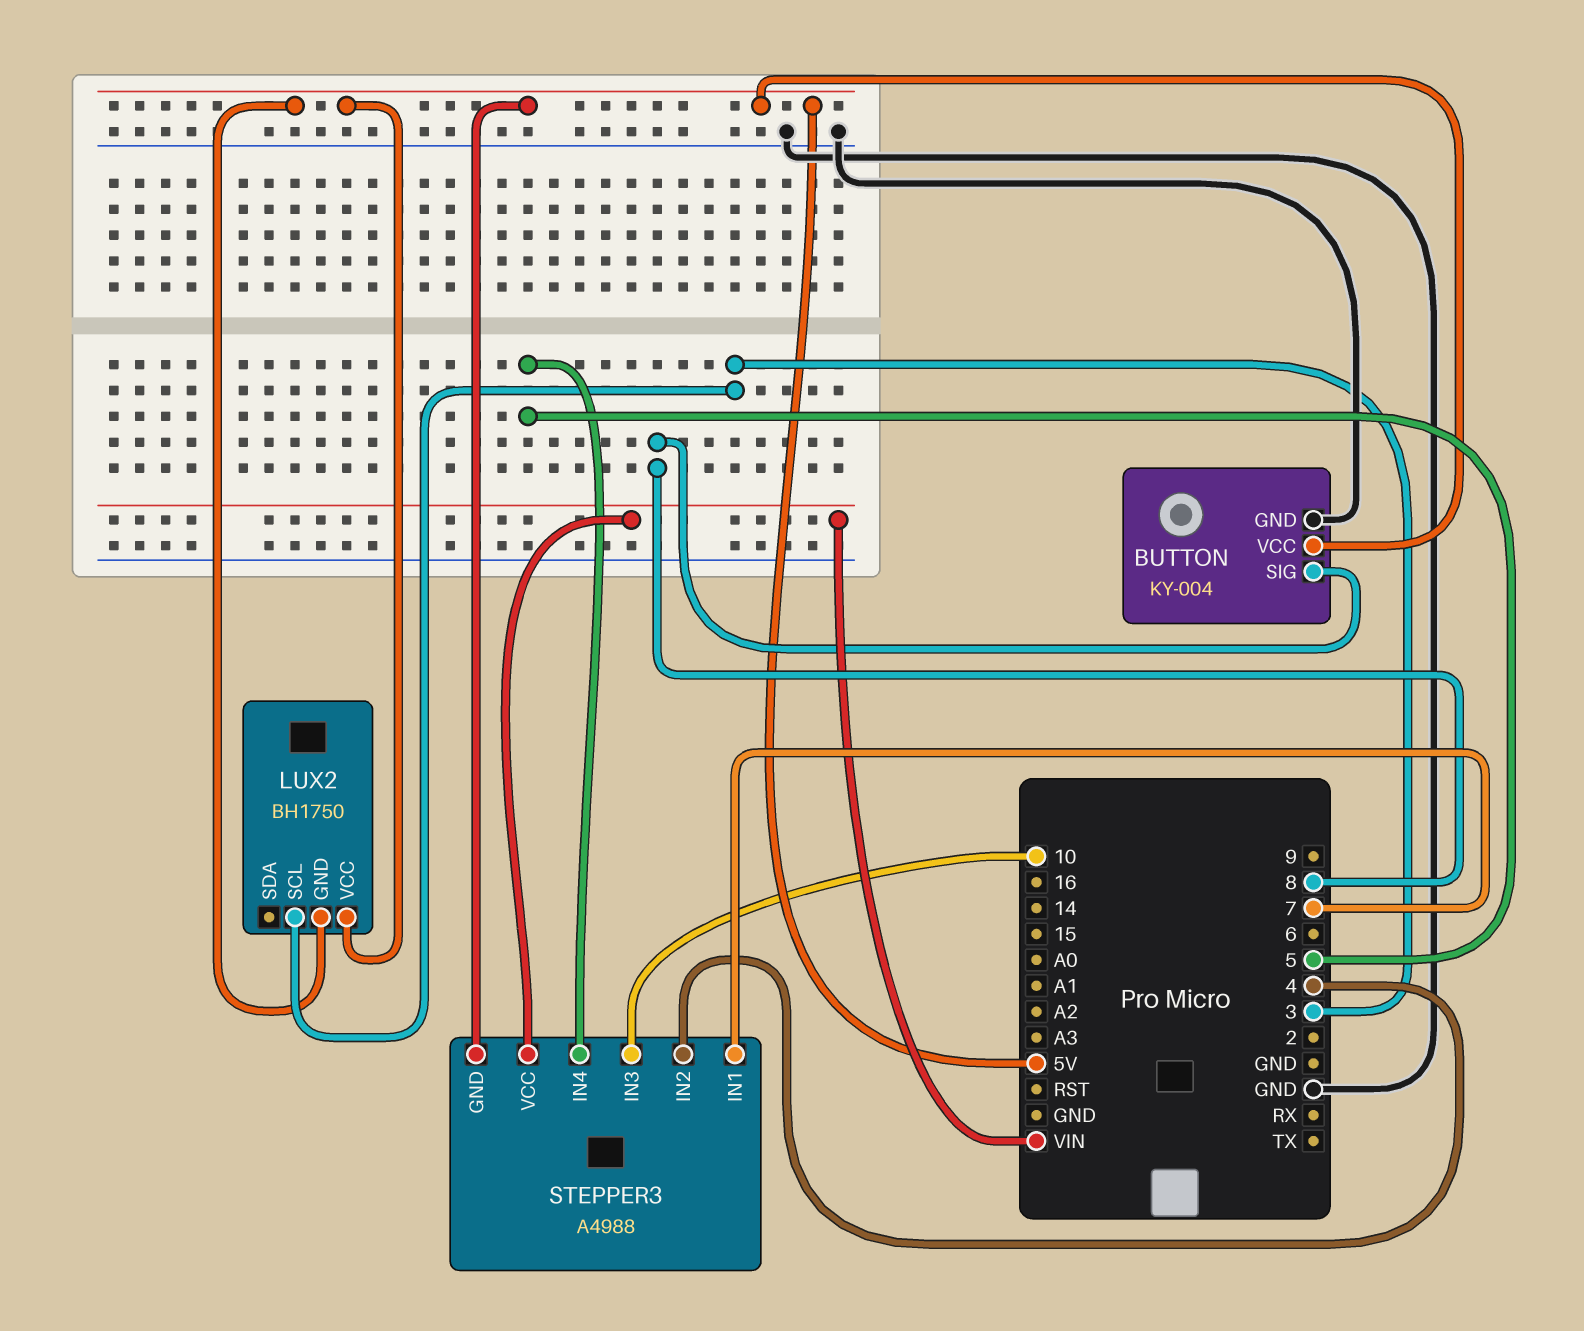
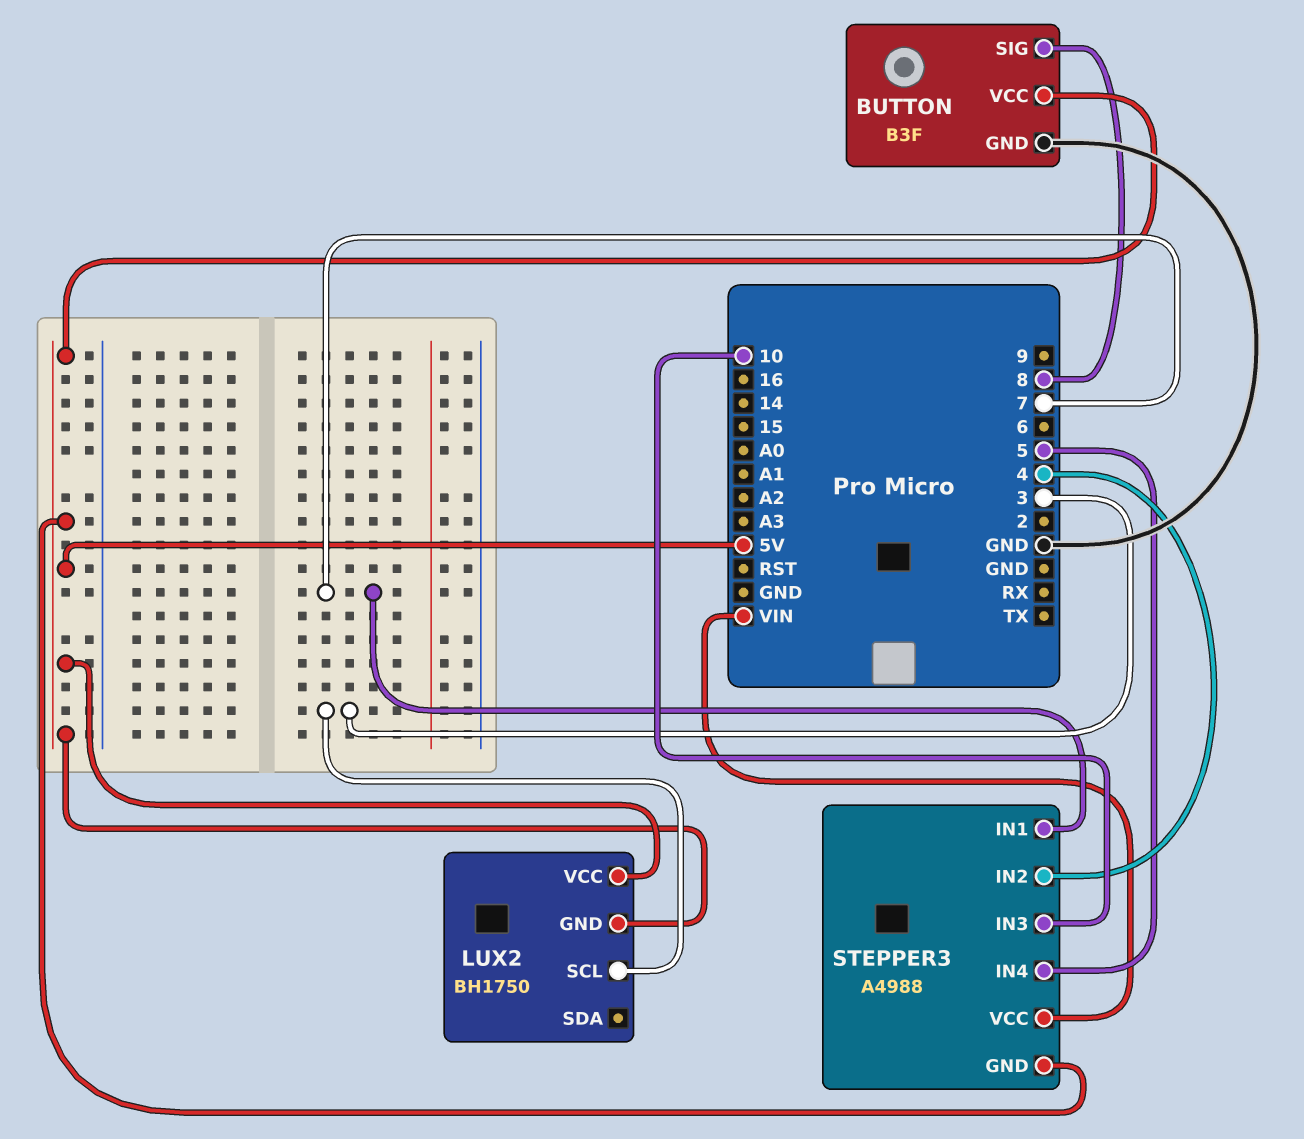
BUTTON: KY-004 -> B3F

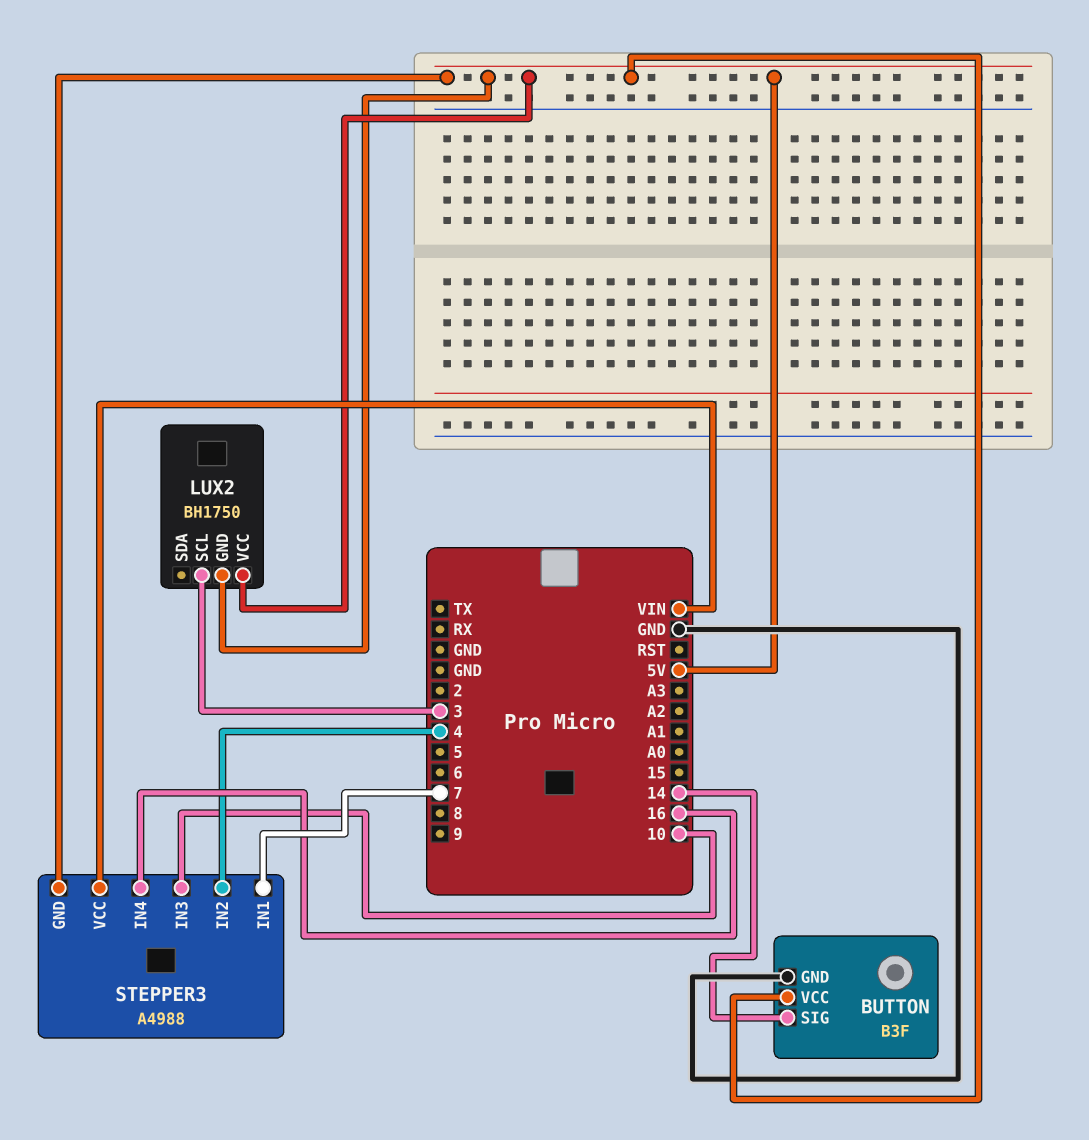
BUTTON pin SIG: 8 -> 14
STEPPER3 pin IN4: 5 -> 16

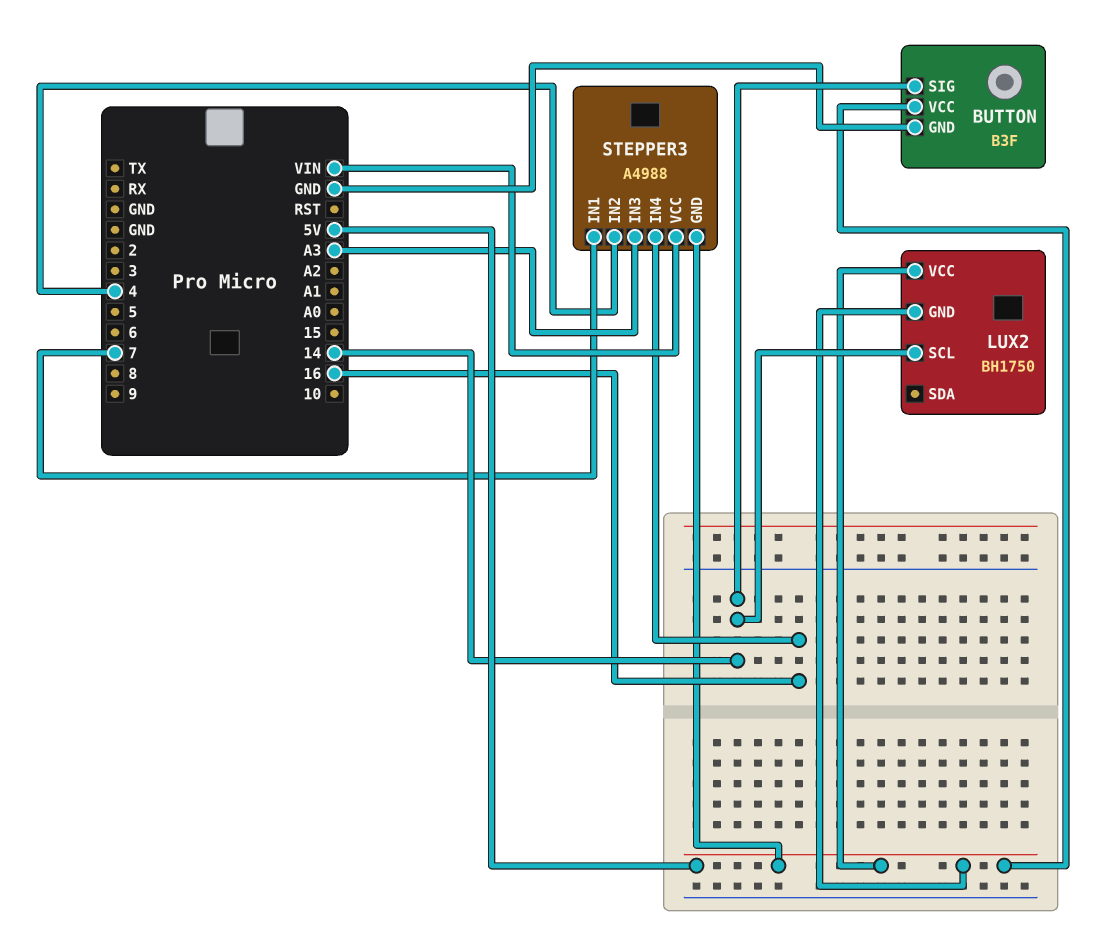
LUX2 pin SCL: 3 -> 14
STEPPER3 pin IN3: 10 -> A3

